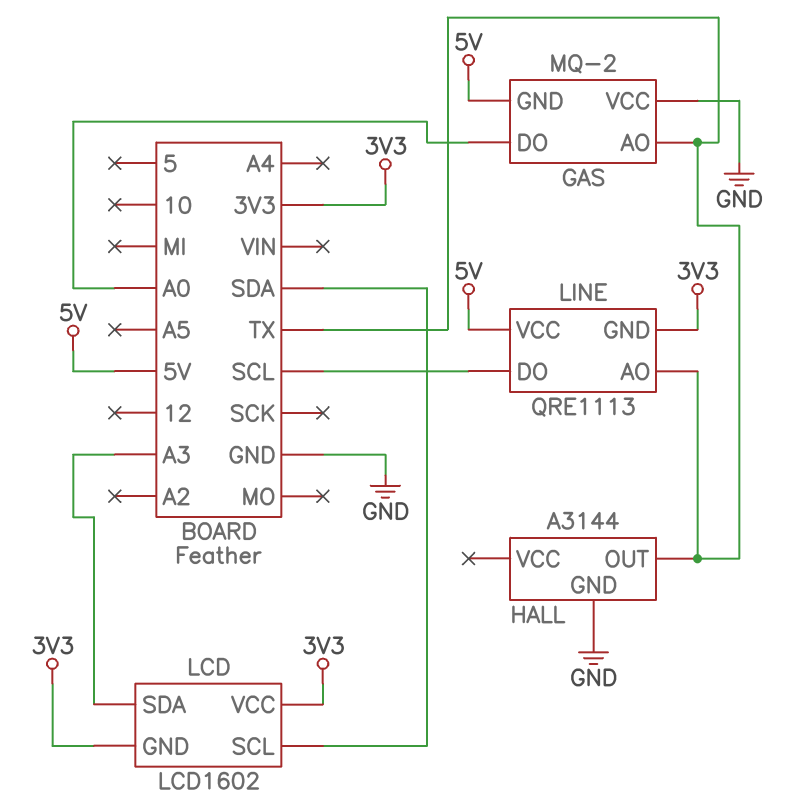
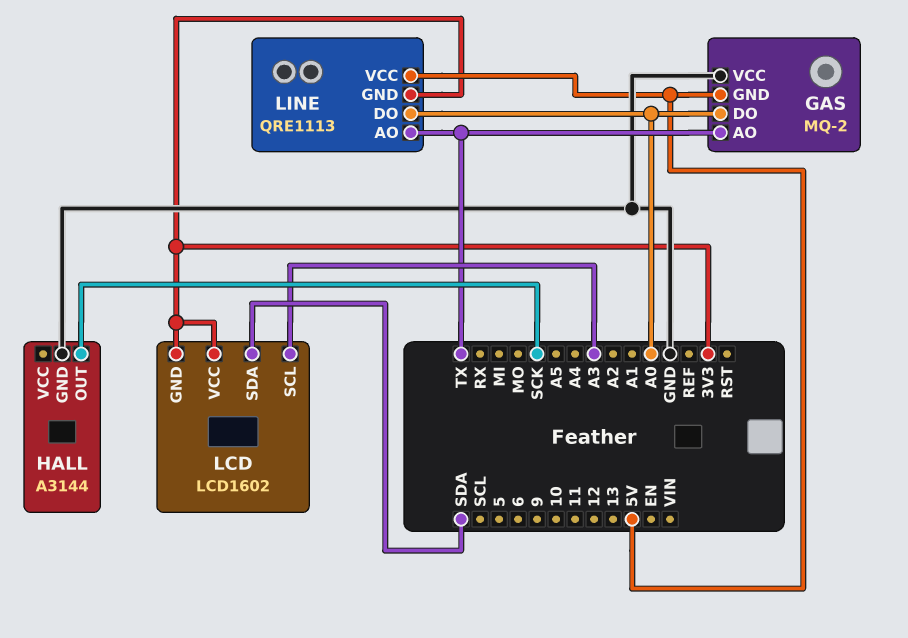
HALL pin OUT: TX -> SCK
LCD pin SCL: SDA -> A3
LCD pin SDA: A3 -> SDA
LINE pin DO: SCL -> A0

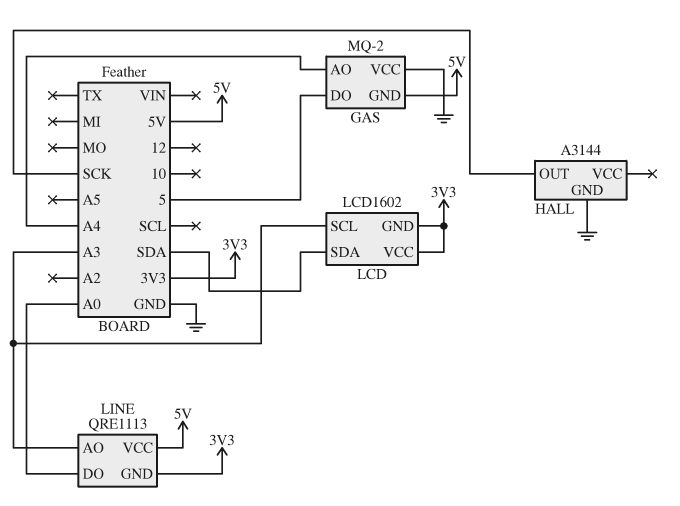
GAS pin AO: TX -> A4
GAS pin DO: A0 -> 5
LINE pin AO: TX -> A3

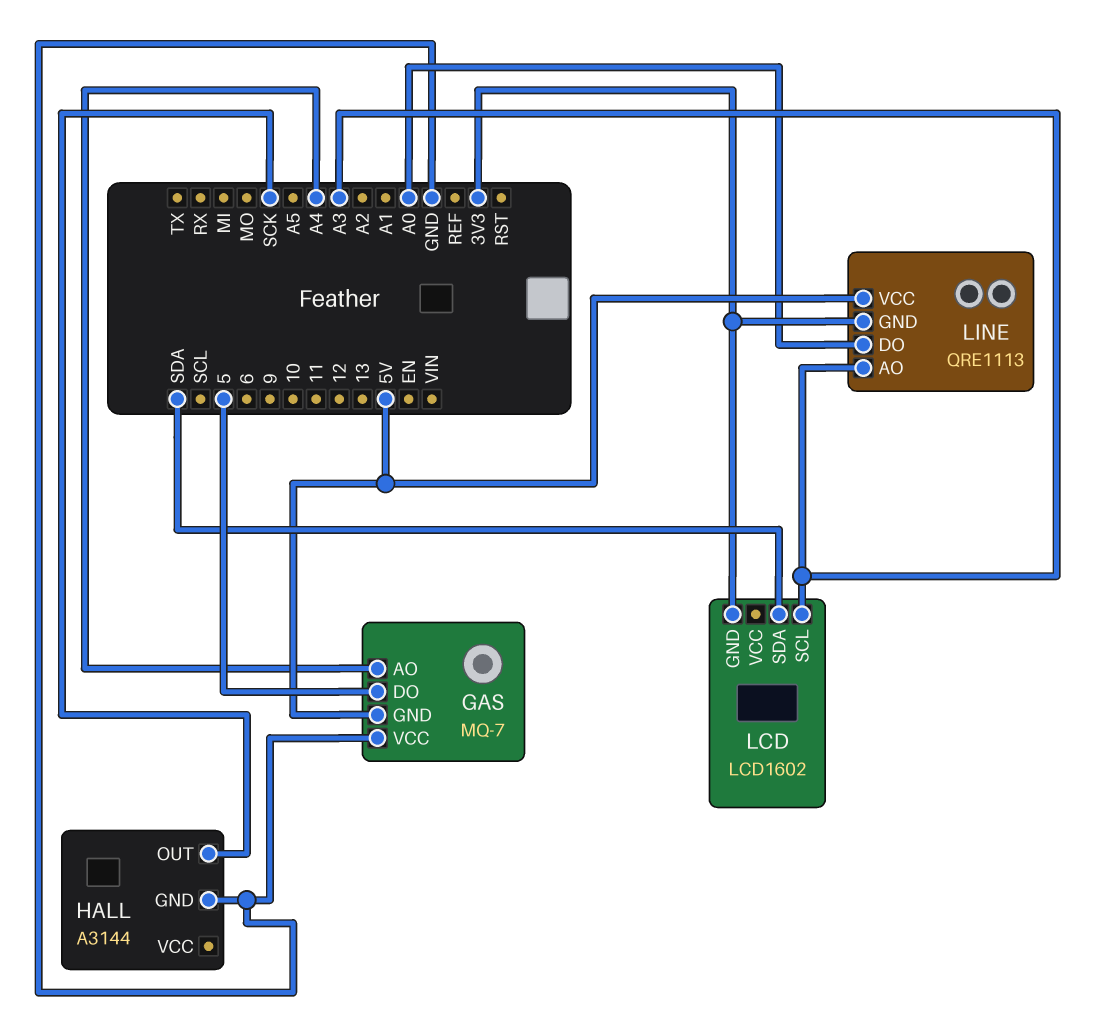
GAS: MQ-2 -> MQ-7
LCD pin VCC: 3V3 -> none

